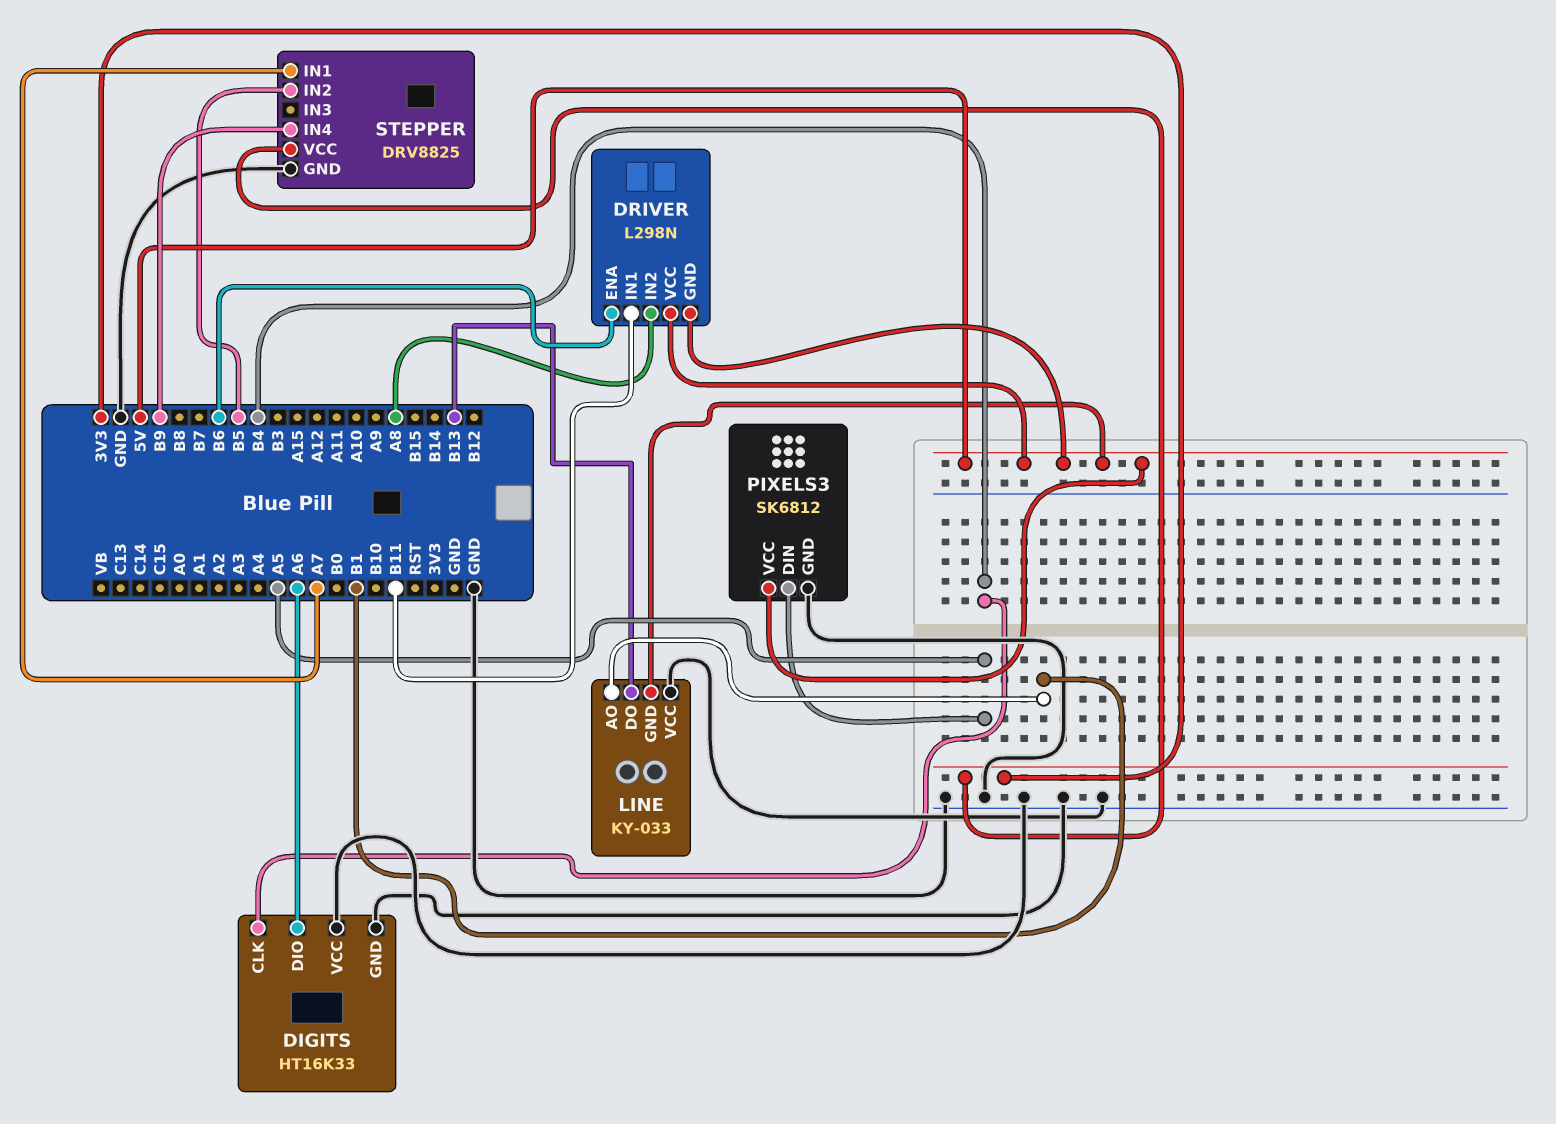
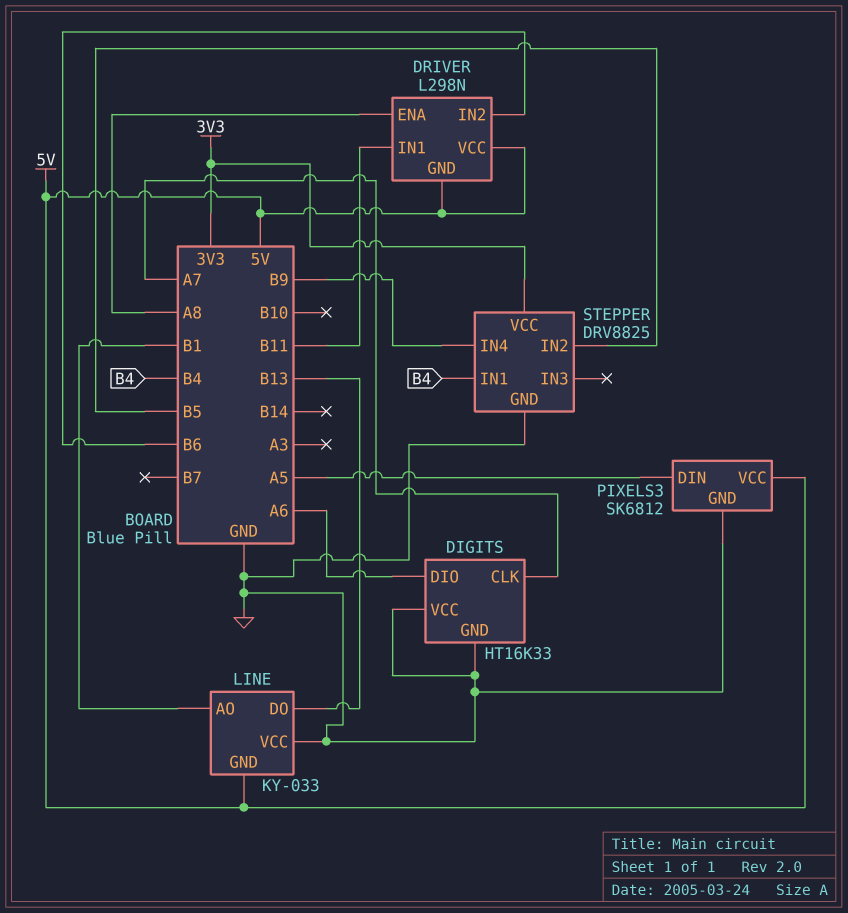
DIGITS pin CLK: B4 -> A7
DRIVER pin ENA: B6 -> A8
DRIVER pin IN2: A8 -> B6
STEPPER pin IN1: A7 -> B4

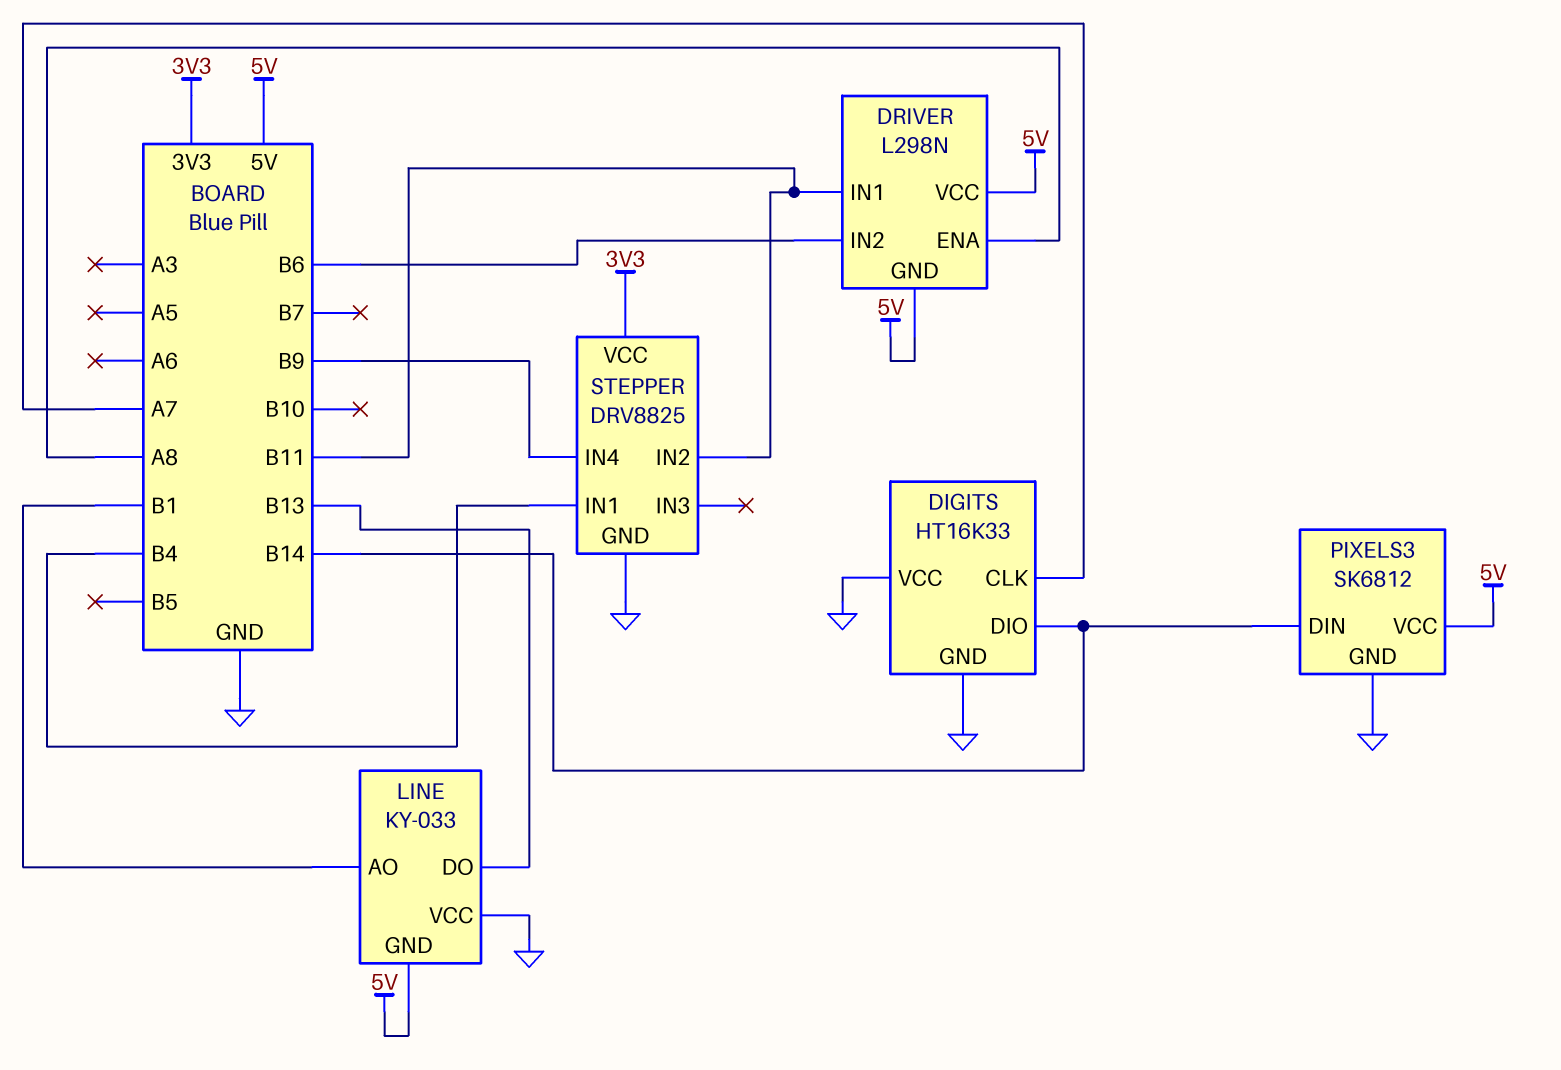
DIGITS pin DIO: A6 -> B14
PIXELS3 pin DIN: A5 -> B14
STEPPER pin IN2: B5 -> B11

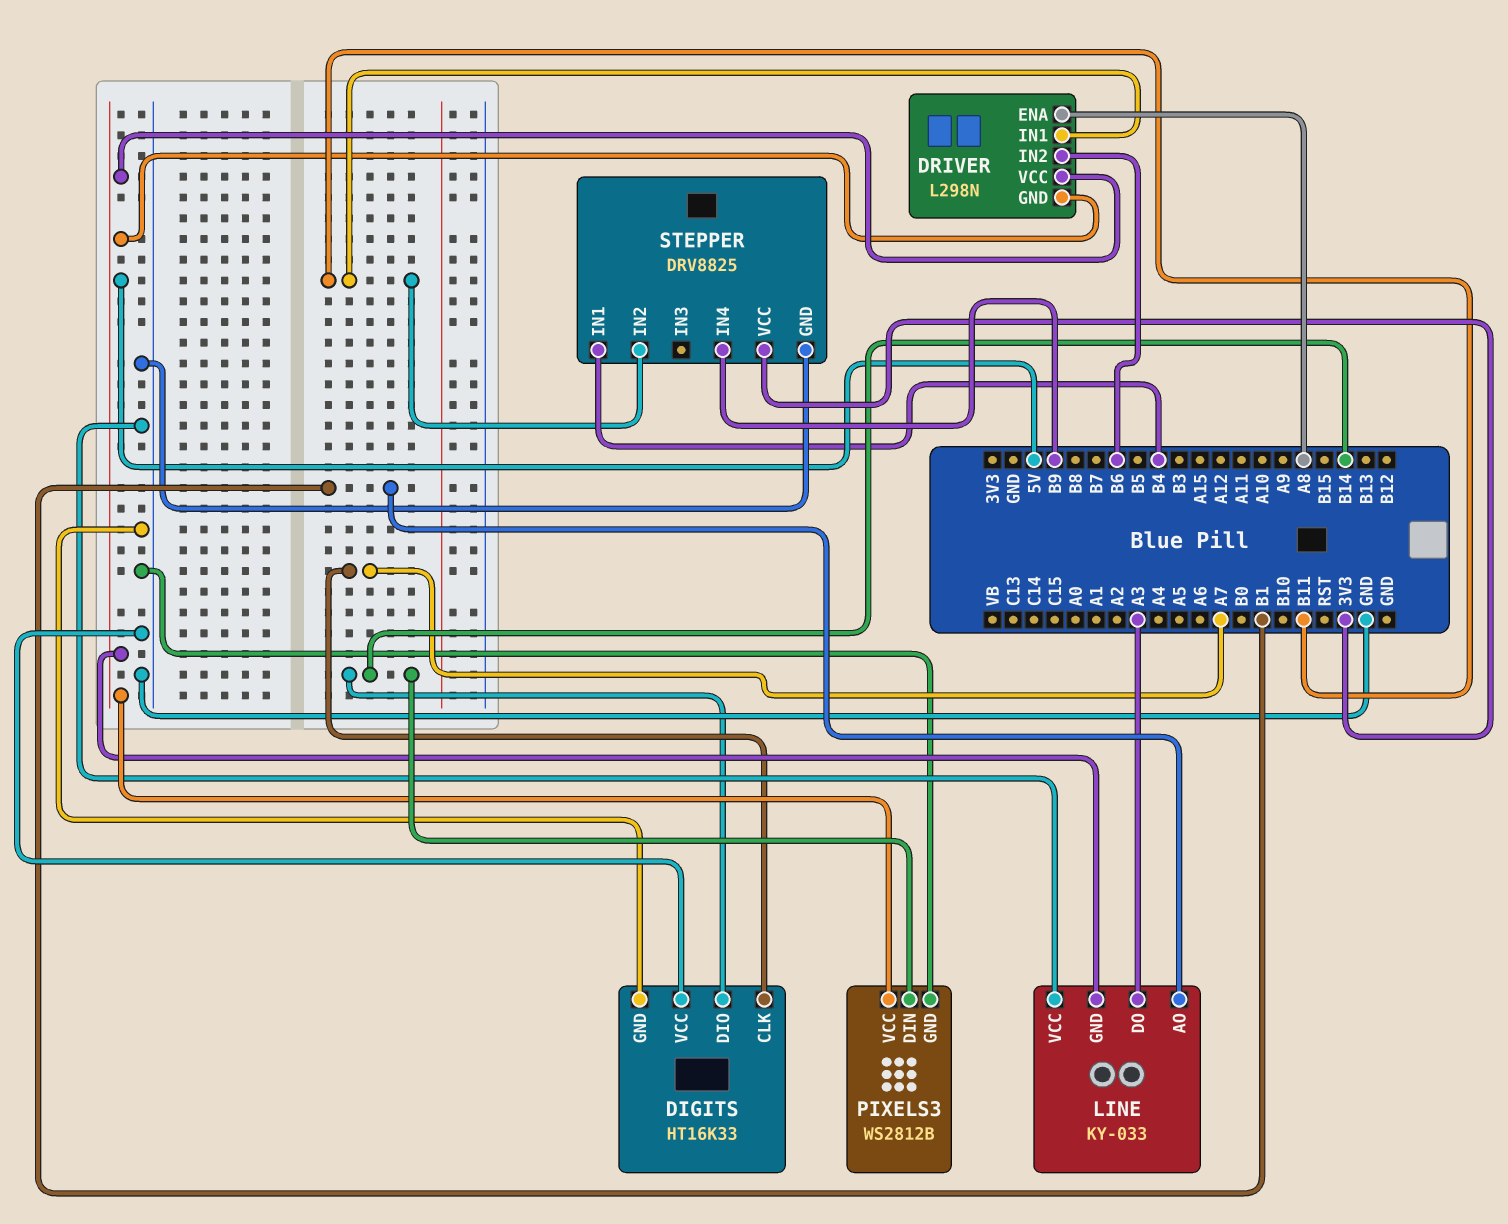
LINE pin DO: B13 -> A3
PIXELS3: SK6812 -> WS2812B

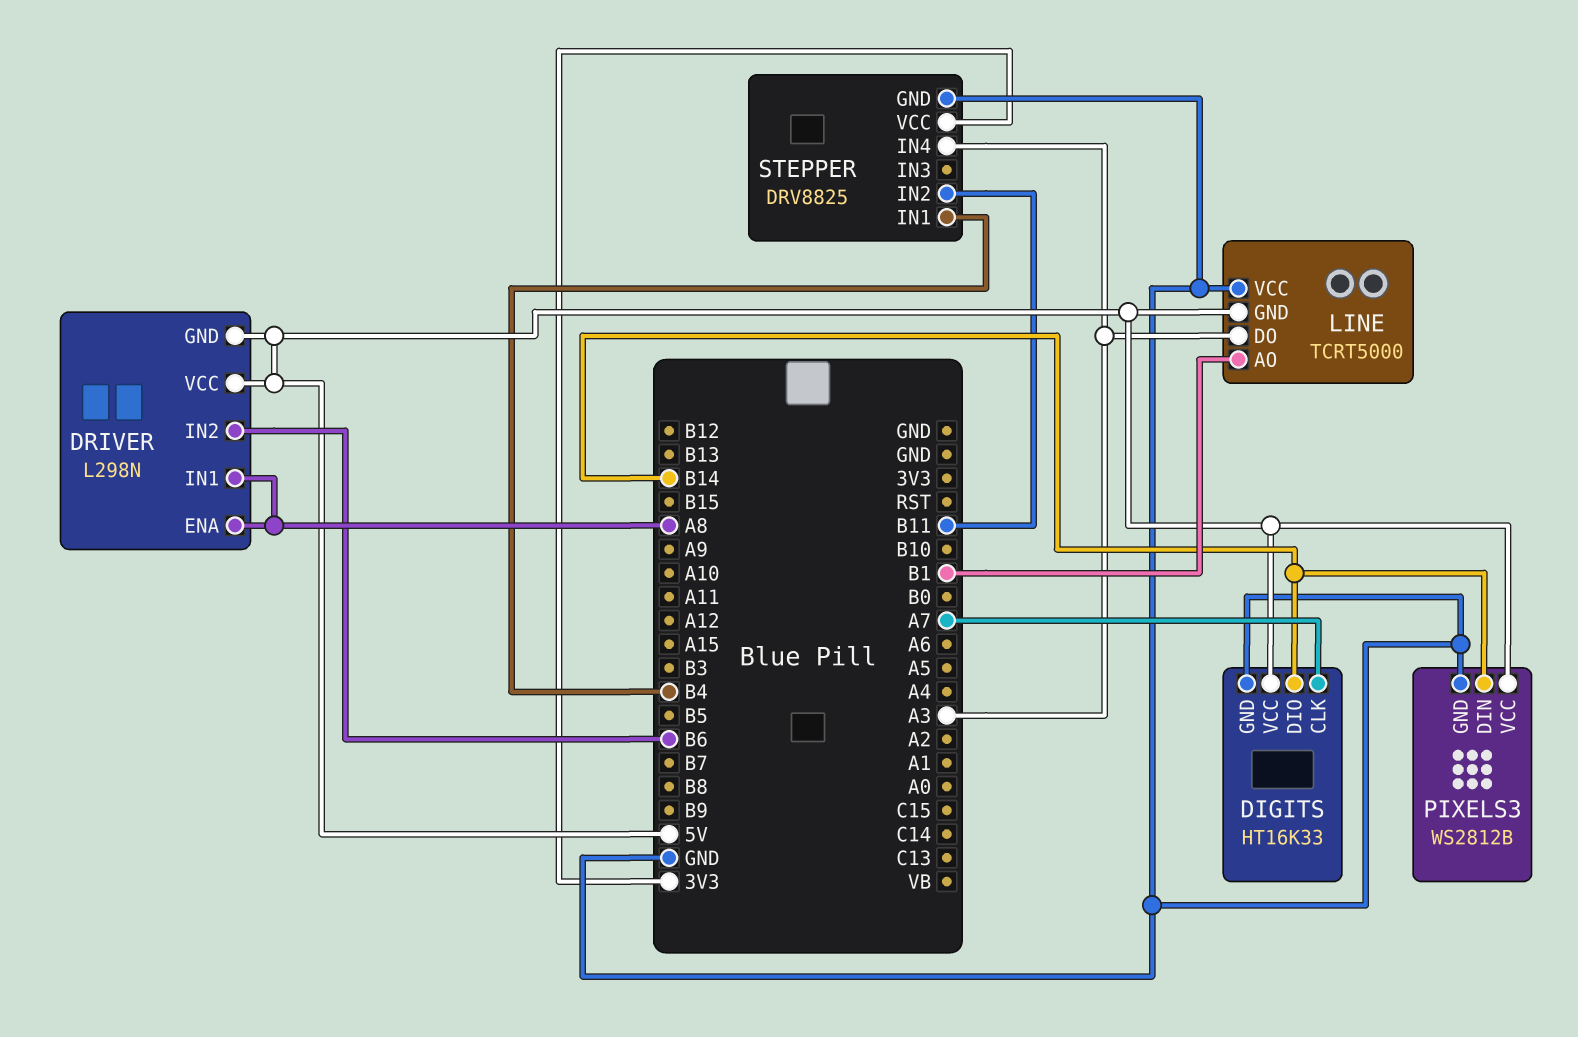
DIGITS pin VCC: GND -> 5V
DRIVER pin IN1: B11 -> A8
LINE: KY-033 -> TCRT5000
STEPPER pin IN4: B9 -> A3

